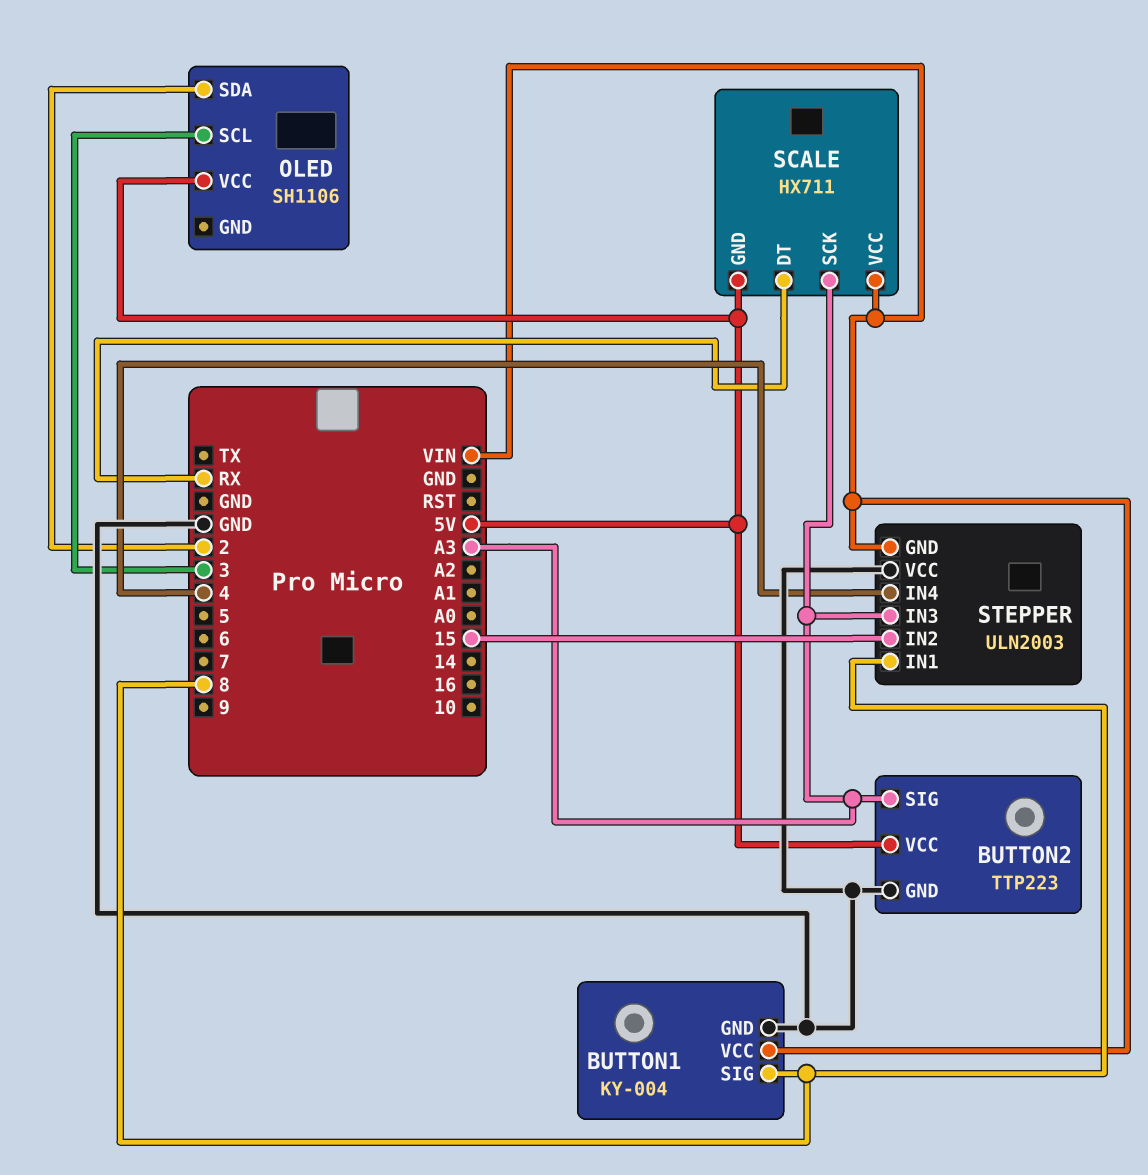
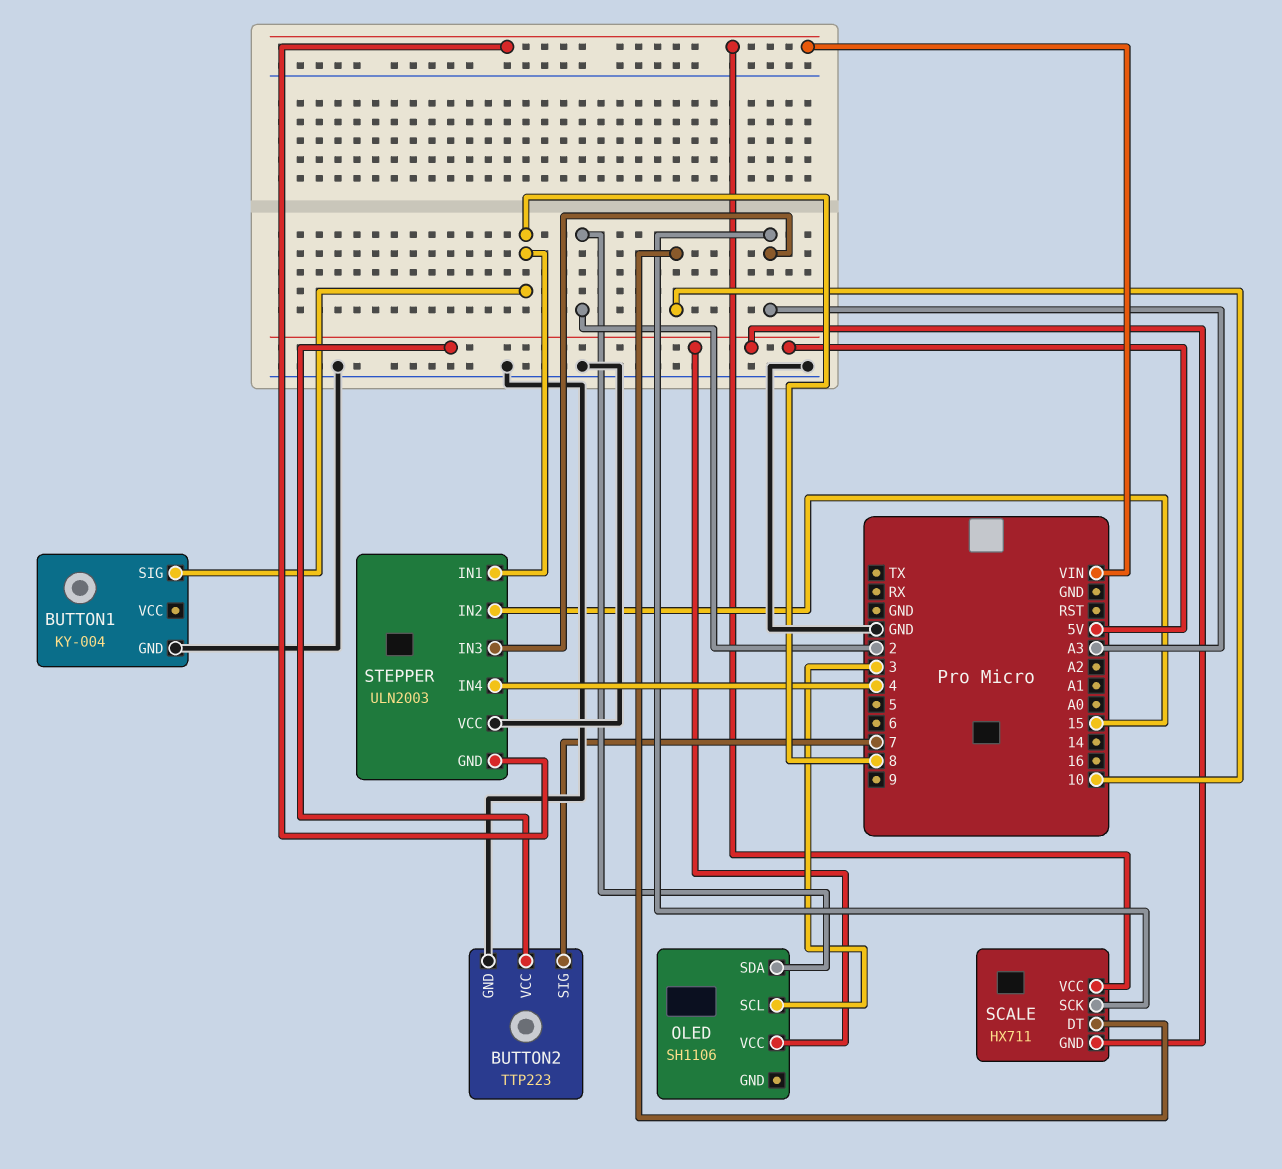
BUTTON1 pin VCC: VIN -> none
BUTTON2 pin SIG: A3 -> 7
SCALE pin DT: RX -> 10

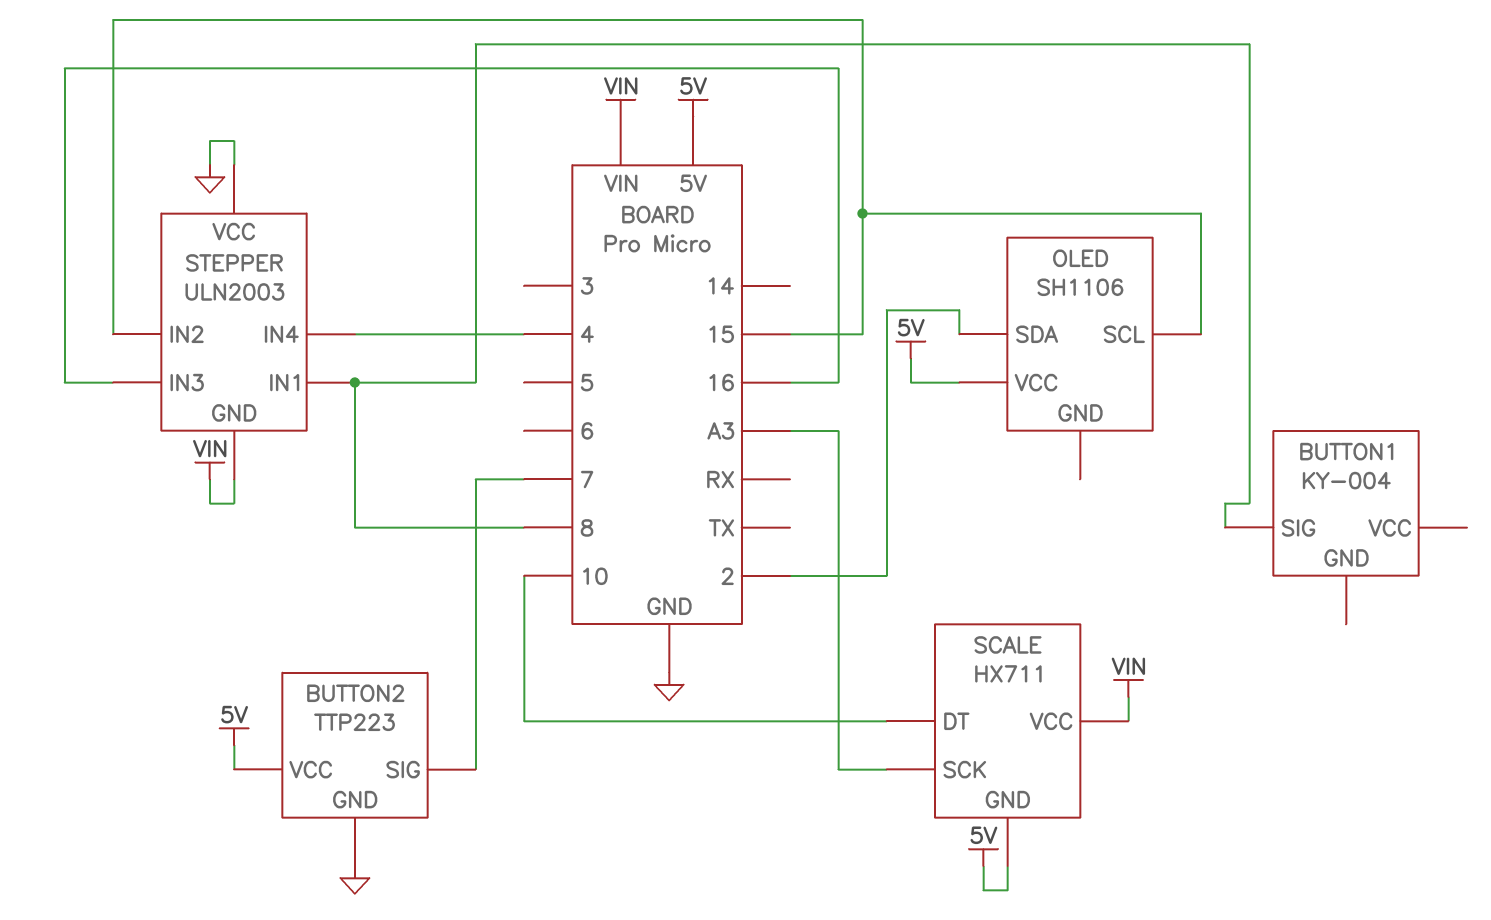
BUTTON1 pin GND: GND -> none
OLED pin SCL: 3 -> 15
STEPPER pin IN3: A3 -> 16

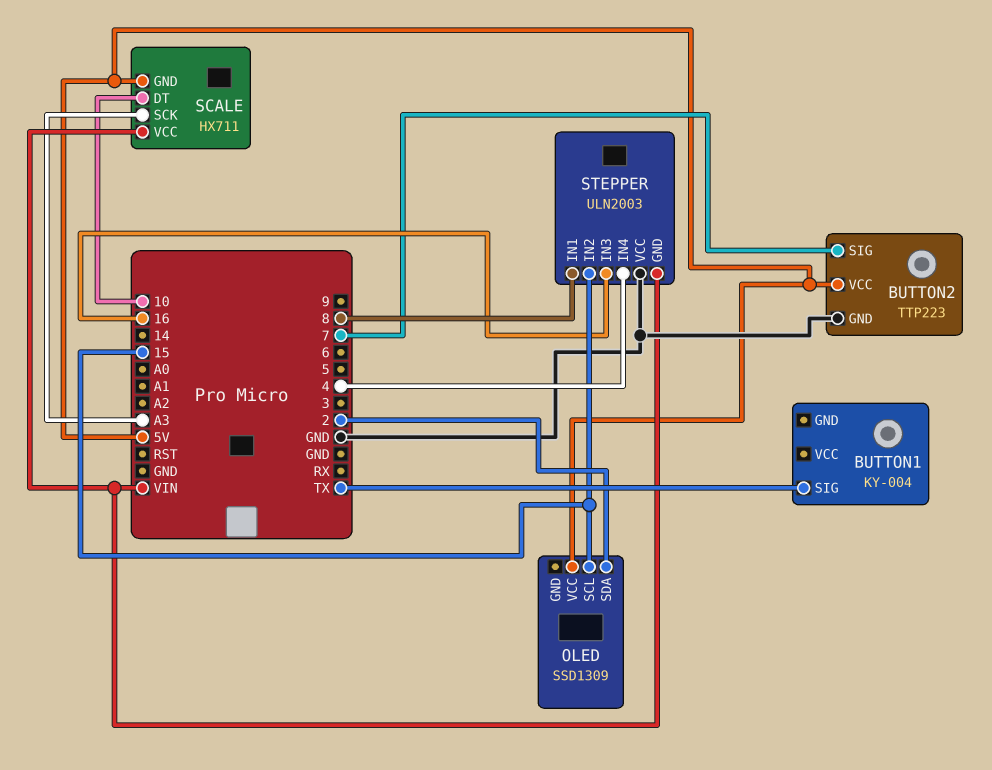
BUTTON1 pin SIG: 8 -> TX
OLED: SH1106 -> SSD1309

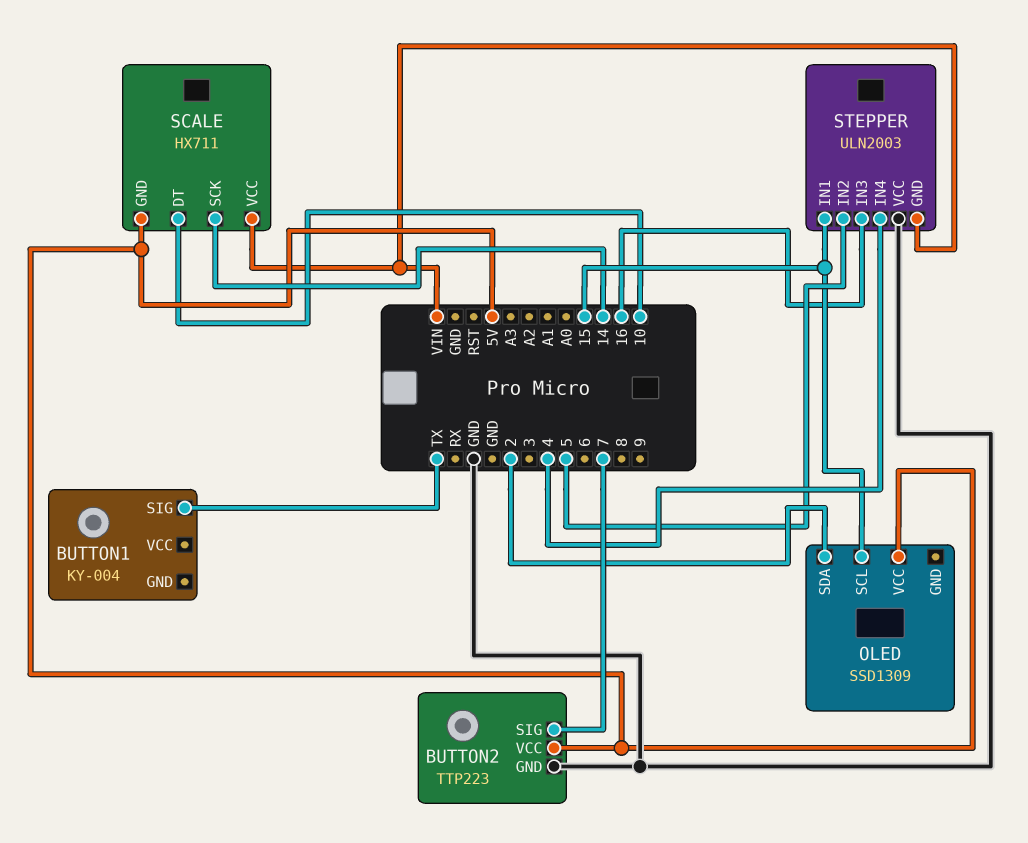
SCALE pin SCK: A3 -> 14
STEPPER pin IN1: 8 -> 15
STEPPER pin IN2: 15 -> 5

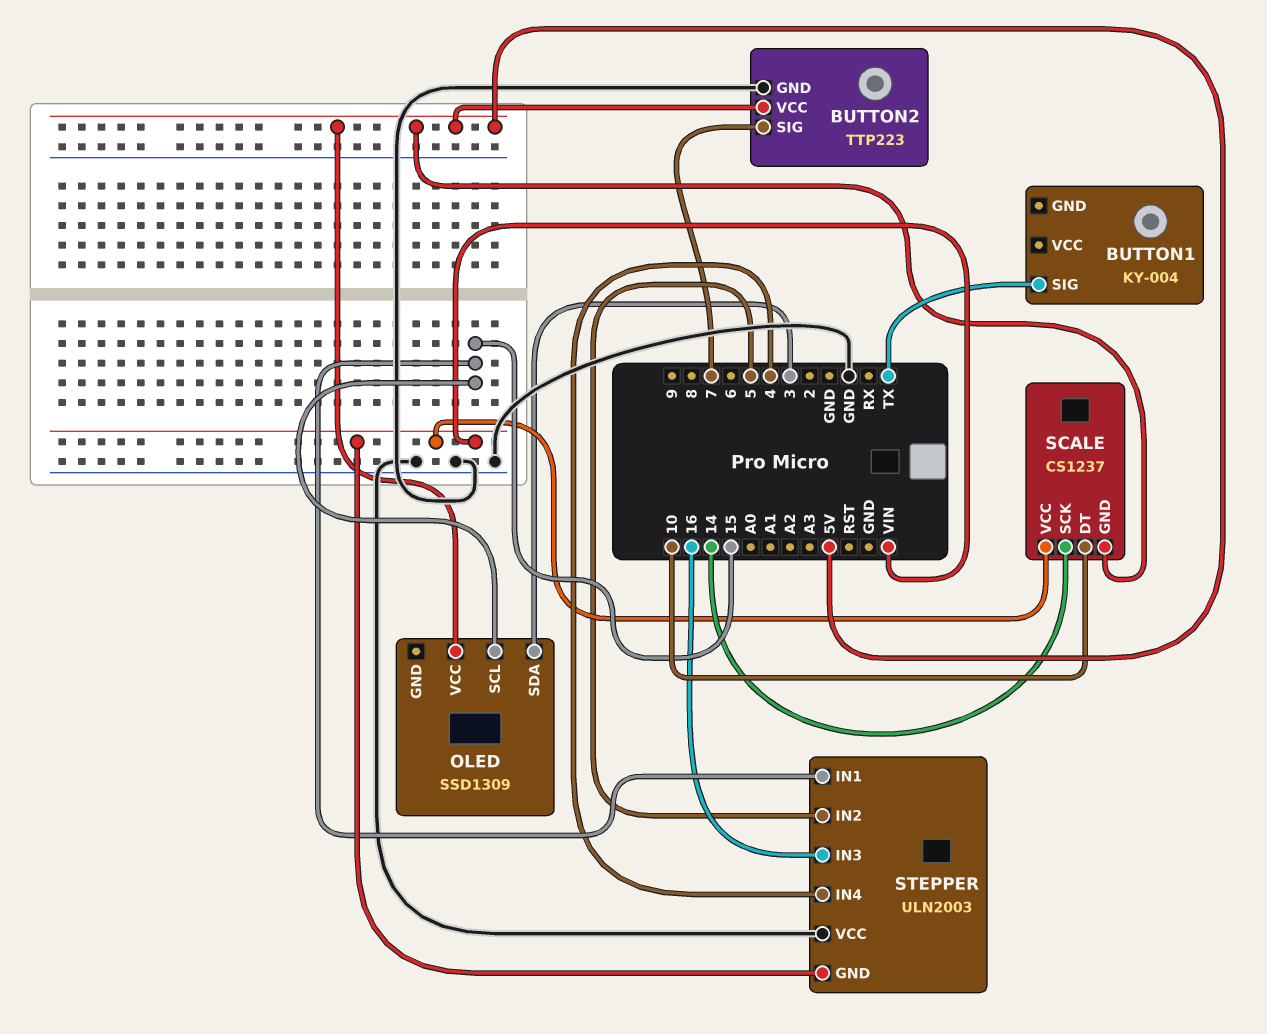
OLED pin SDA: 2 -> 3
SCALE: HX711 -> CS1237

